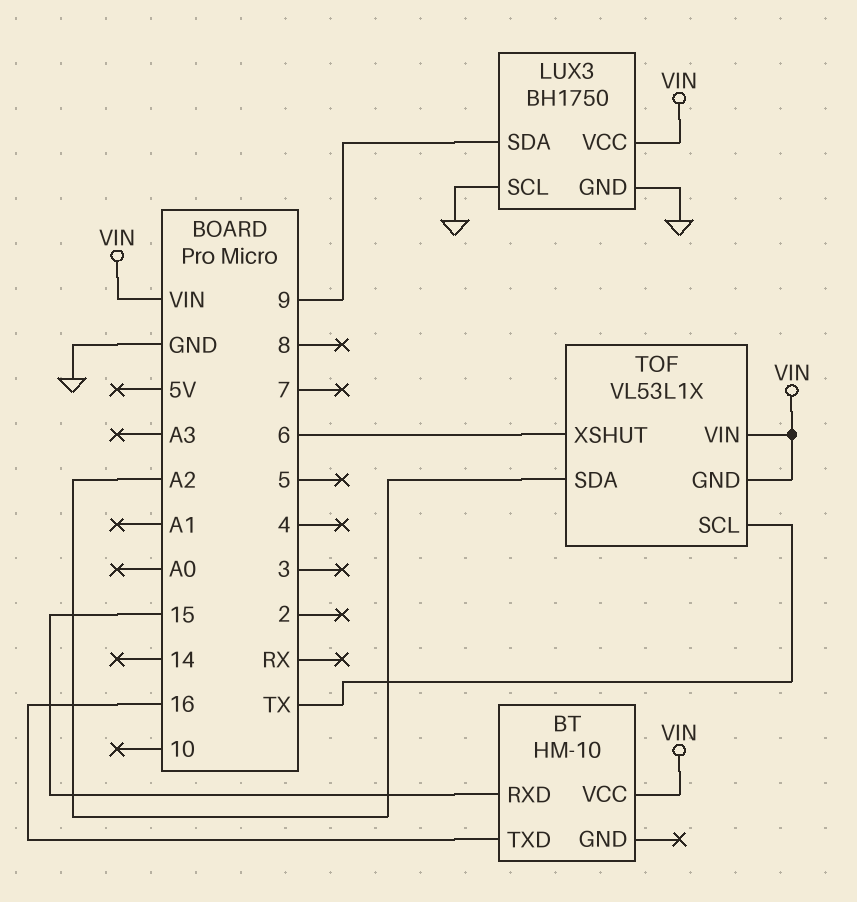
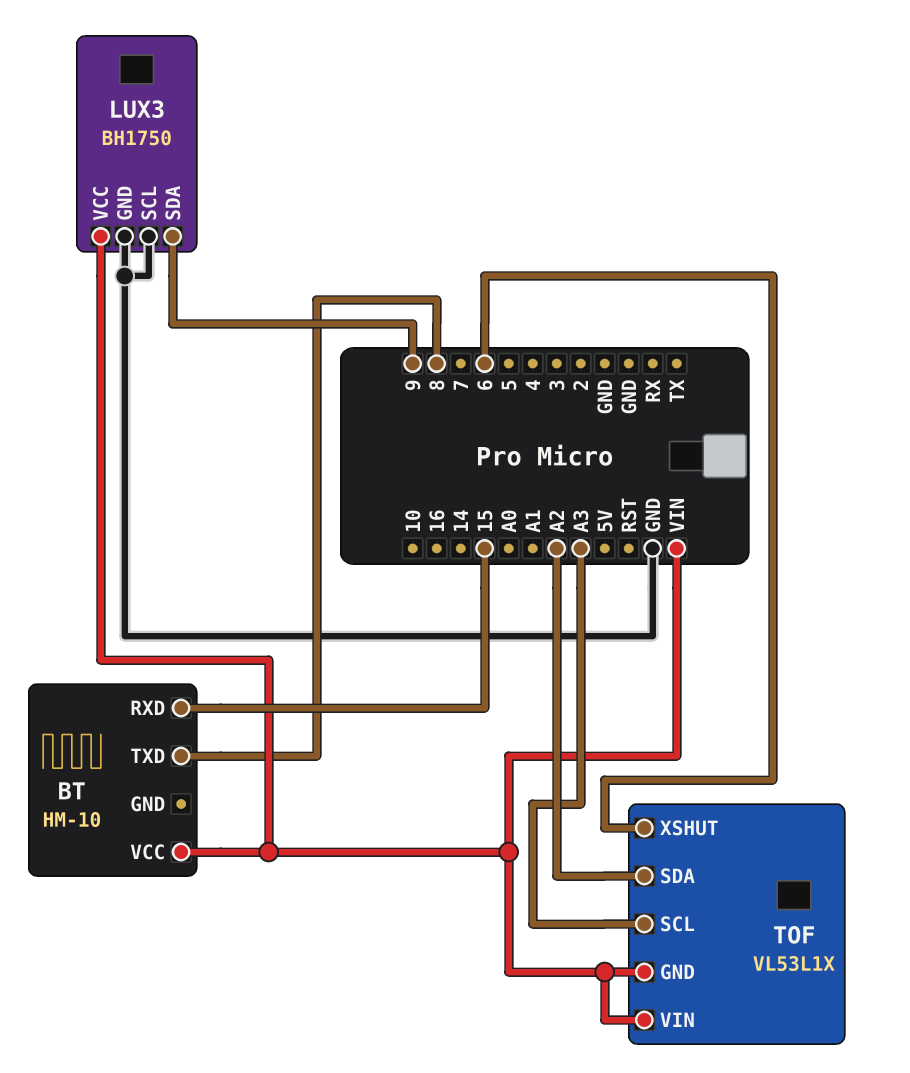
BT pin TXD: 16 -> 8
TOF pin SCL: TX -> A3

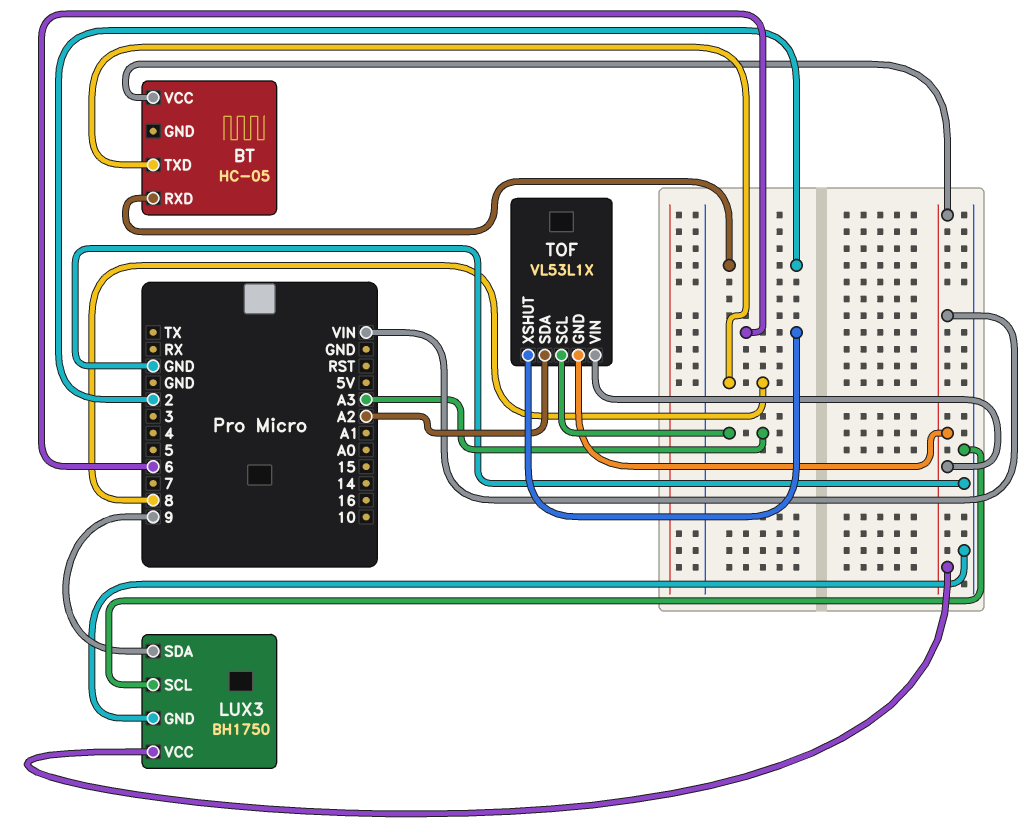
BT: HM-10 -> HC-05
BT pin RXD: 15 -> 2

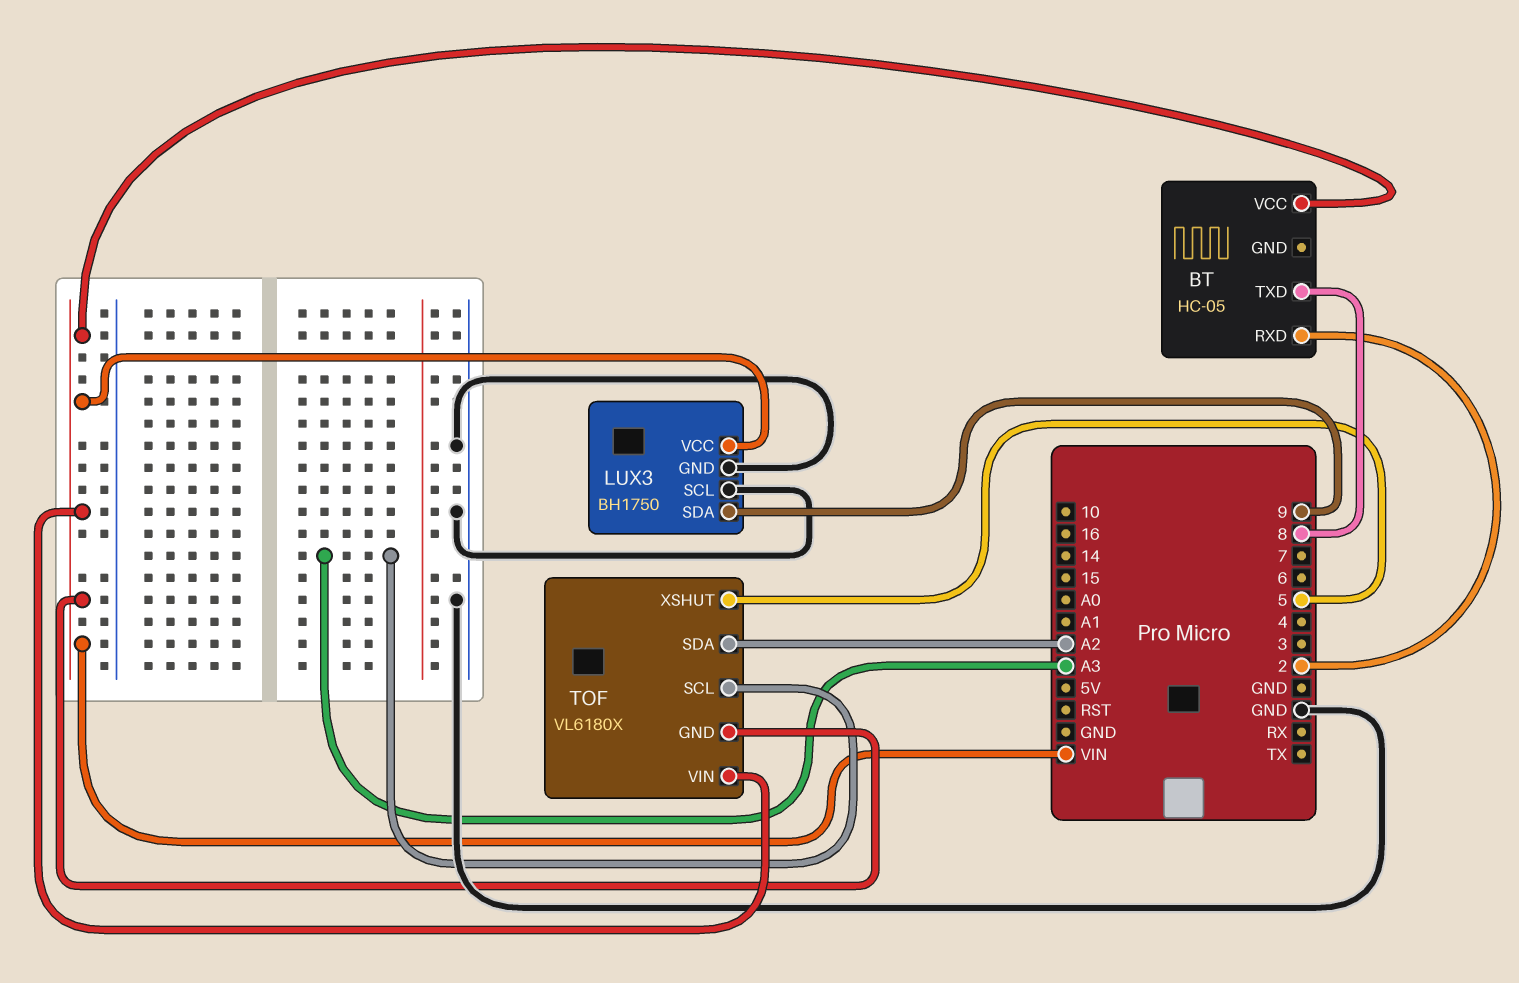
TOF: VL53L1X -> VL6180X
TOF pin XSHUT: 6 -> 5

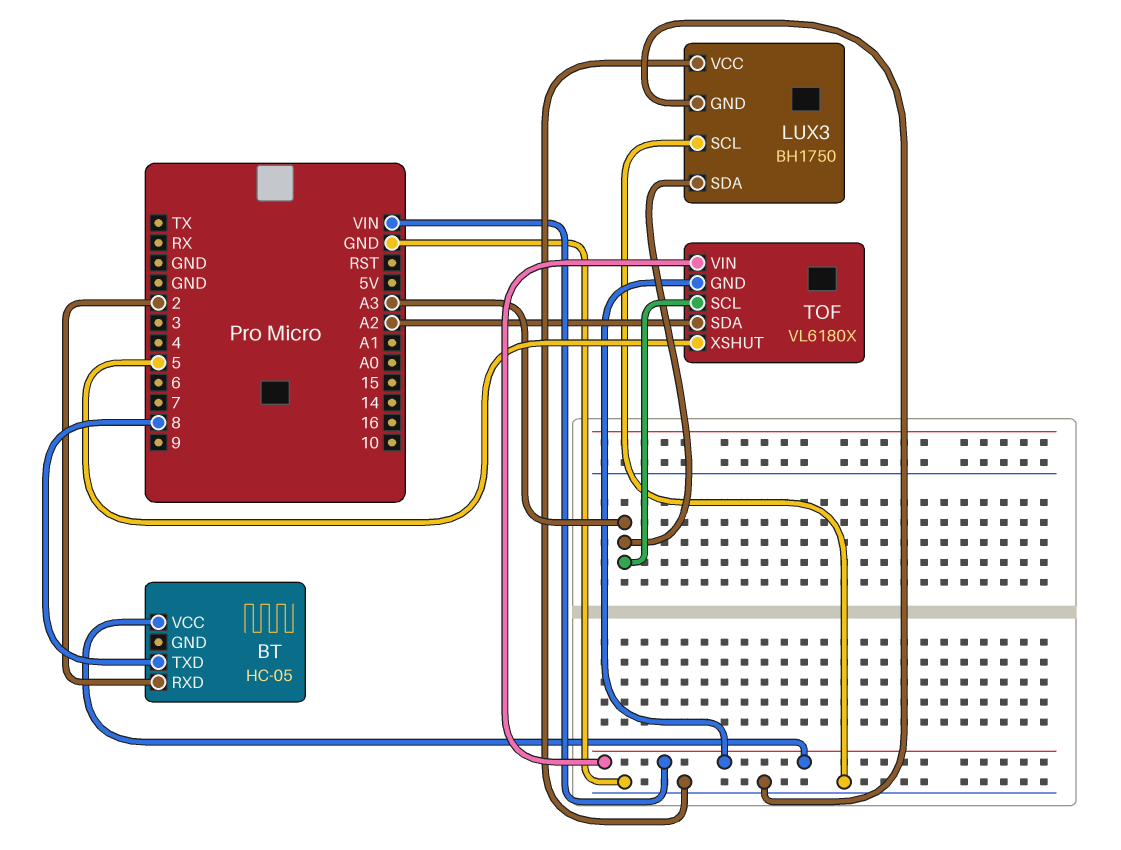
LUX3 pin SDA: 9 -> A3
LUX3 pin VCC: VIN -> GND

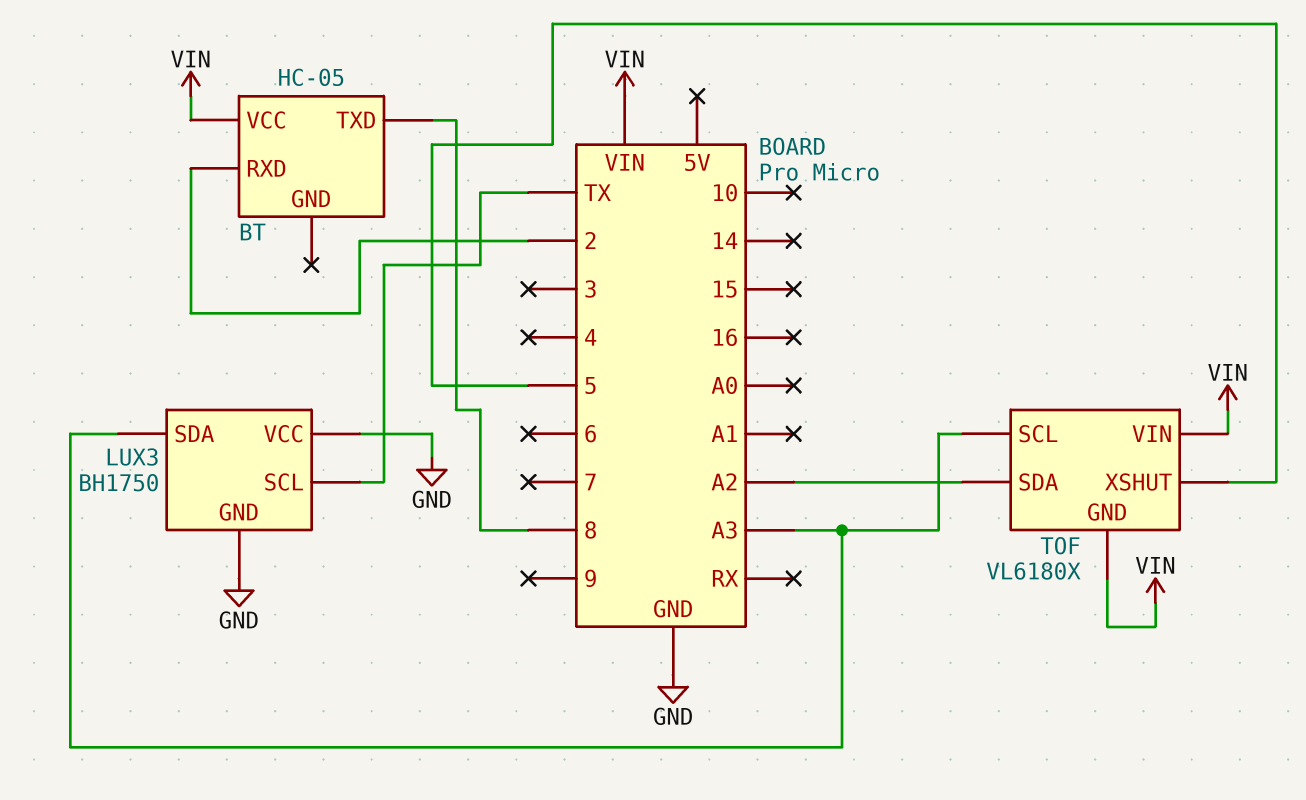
LUX3 pin SCL: GND -> TX

